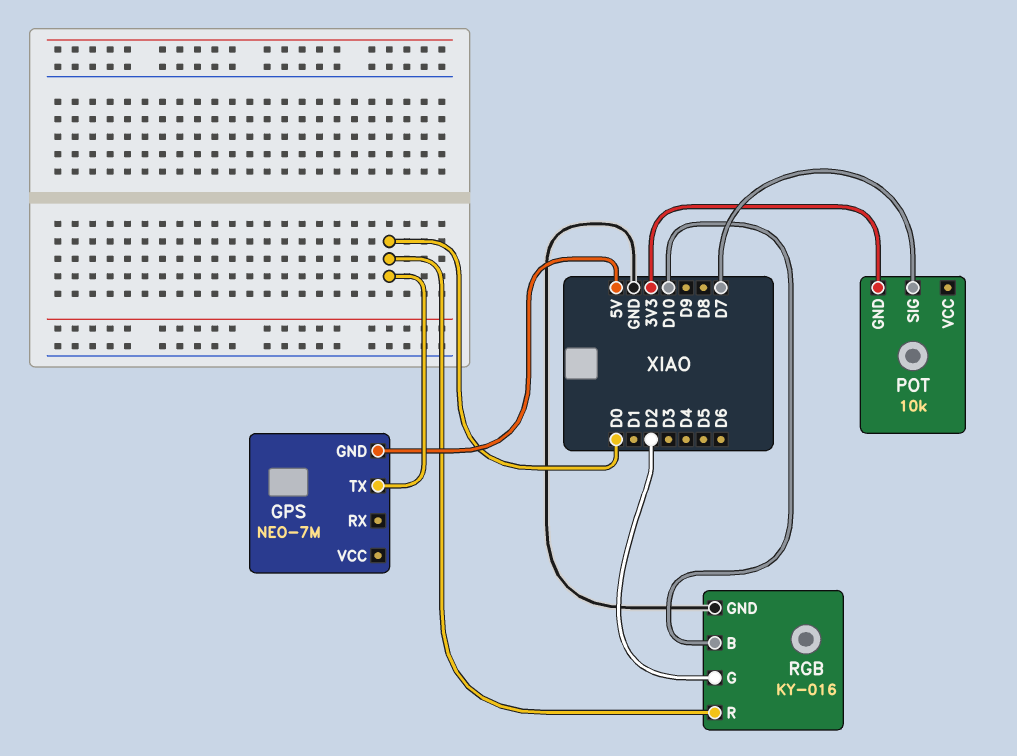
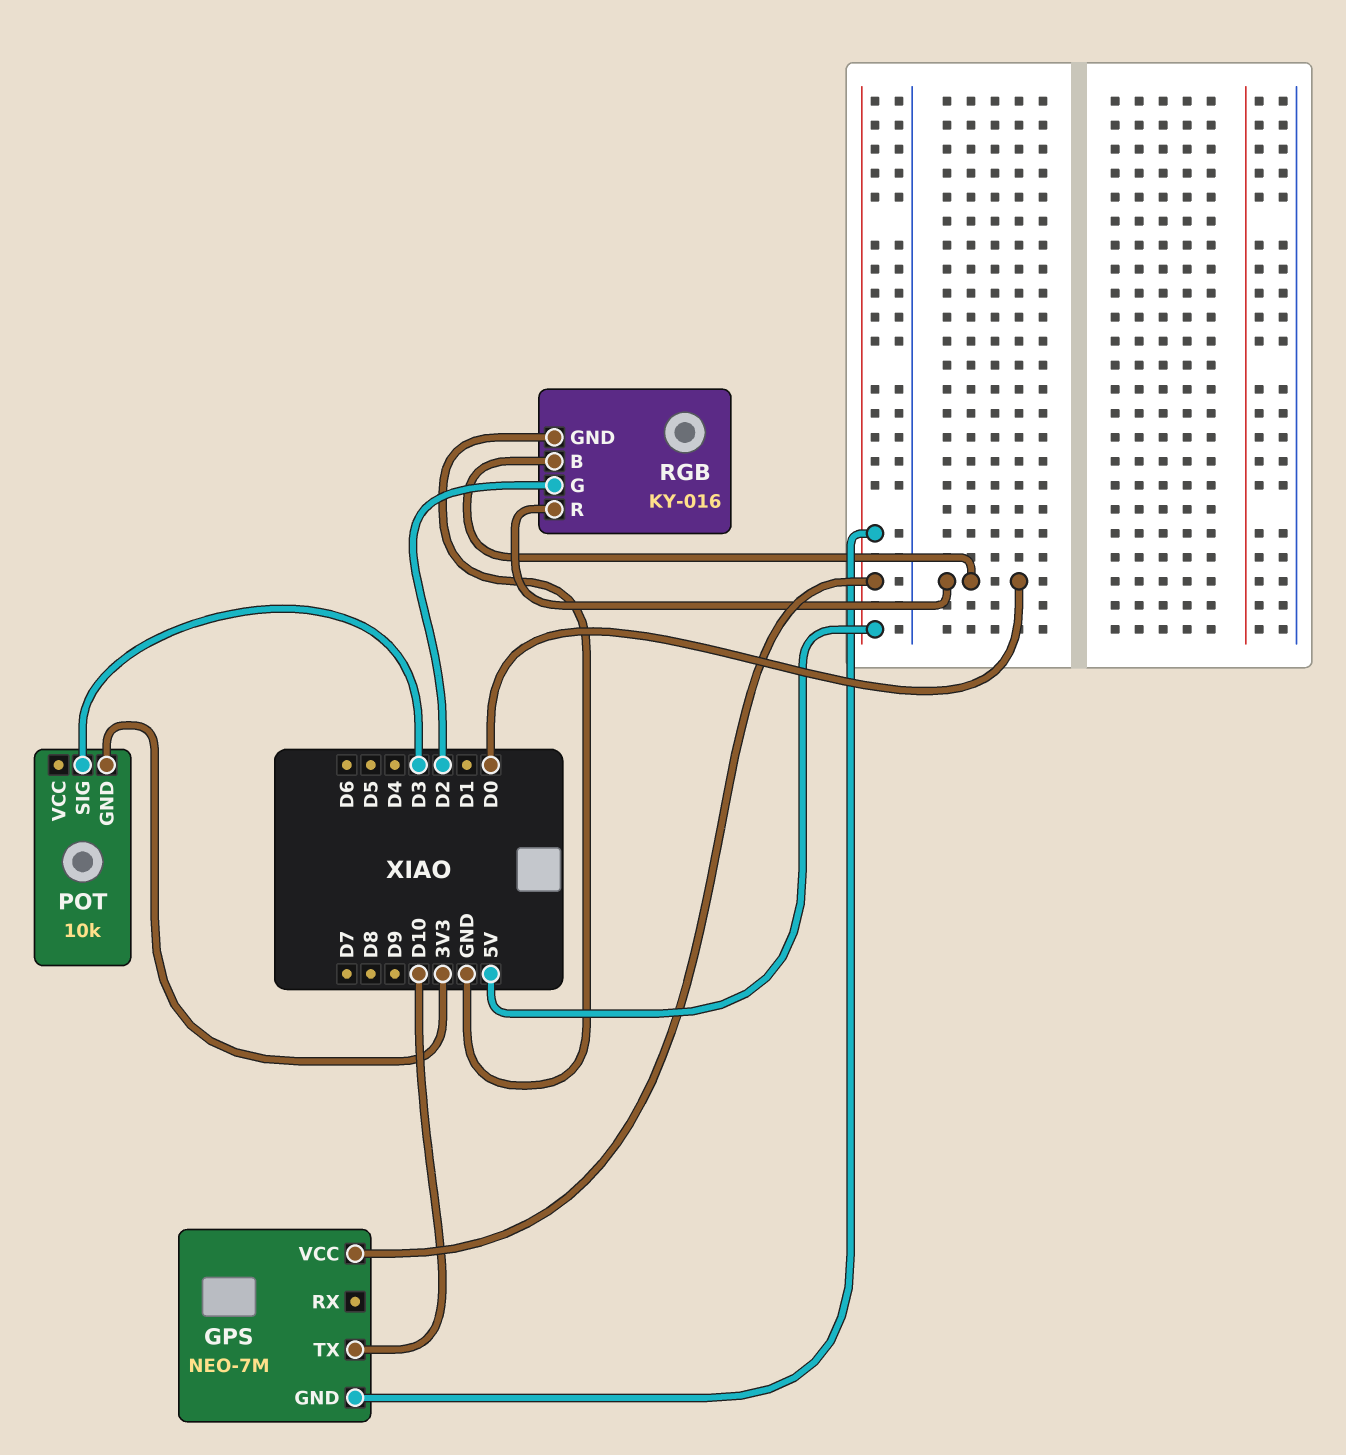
GPS pin TX: D0 -> D10
GPS pin VCC: none -> 5V
POT pin SIG: D7 -> D3
RGB pin B: D10 -> D0

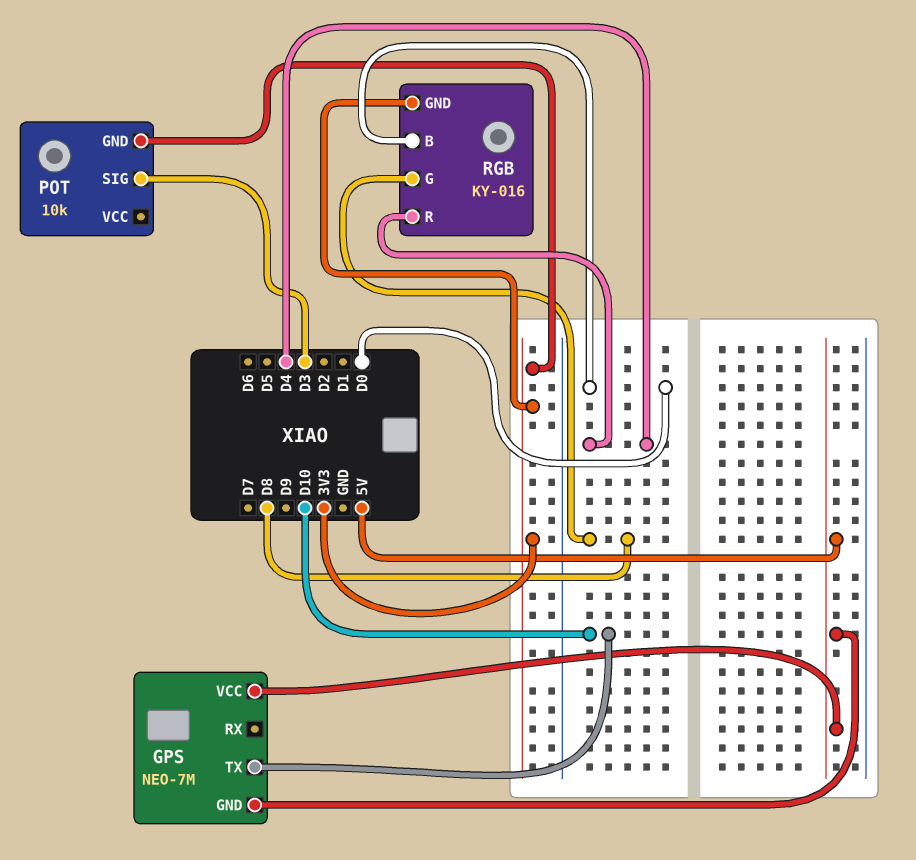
RGB pin G: D2 -> D8
RGB pin GND: GND -> 3V3
RGB pin R: D0 -> D4

